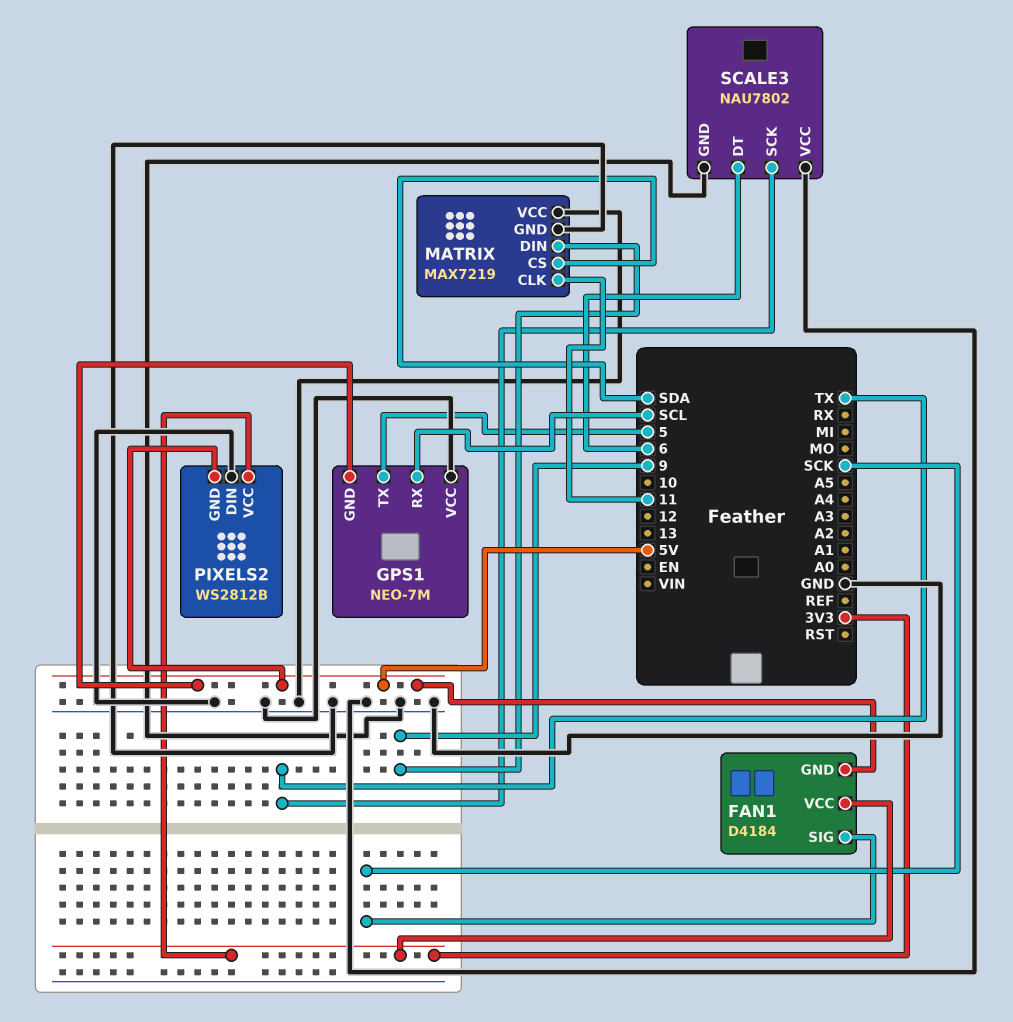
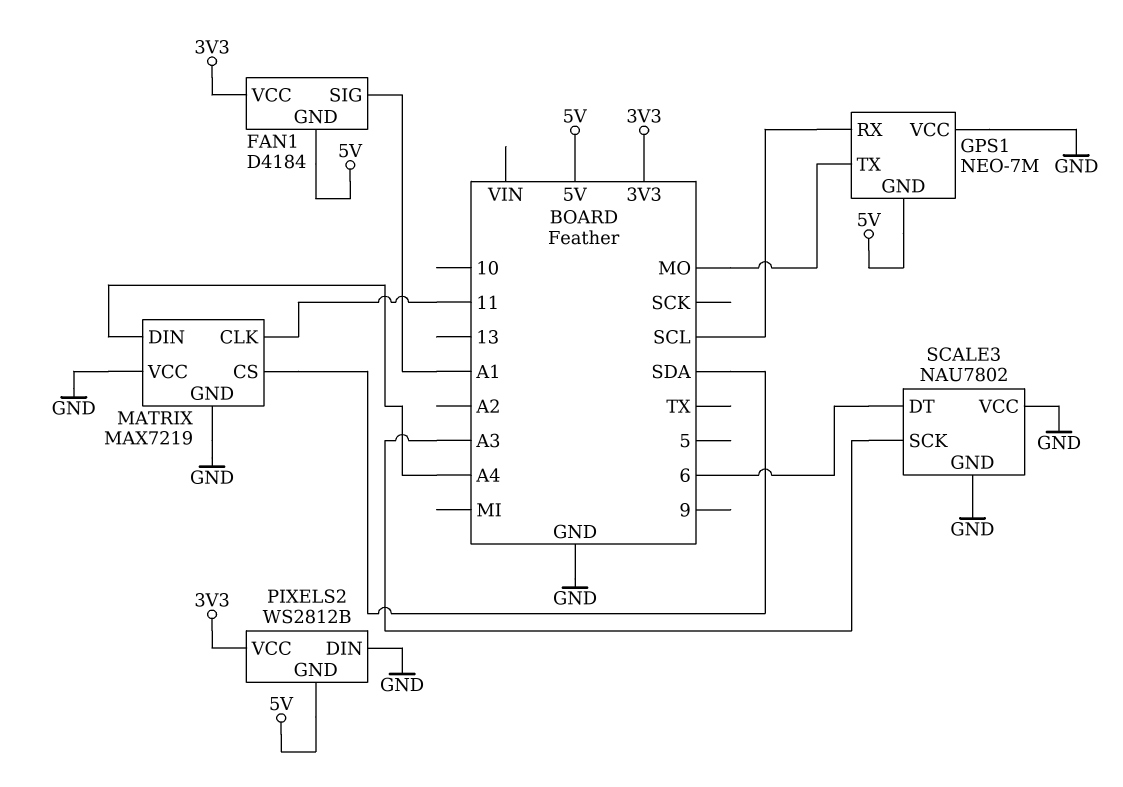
FAN1 pin SIG: SCK -> A1
GPS1 pin TX: 5 -> MO
MATRIX pin DIN: 9 -> A4
SCALE3 pin SCK: TX -> A3

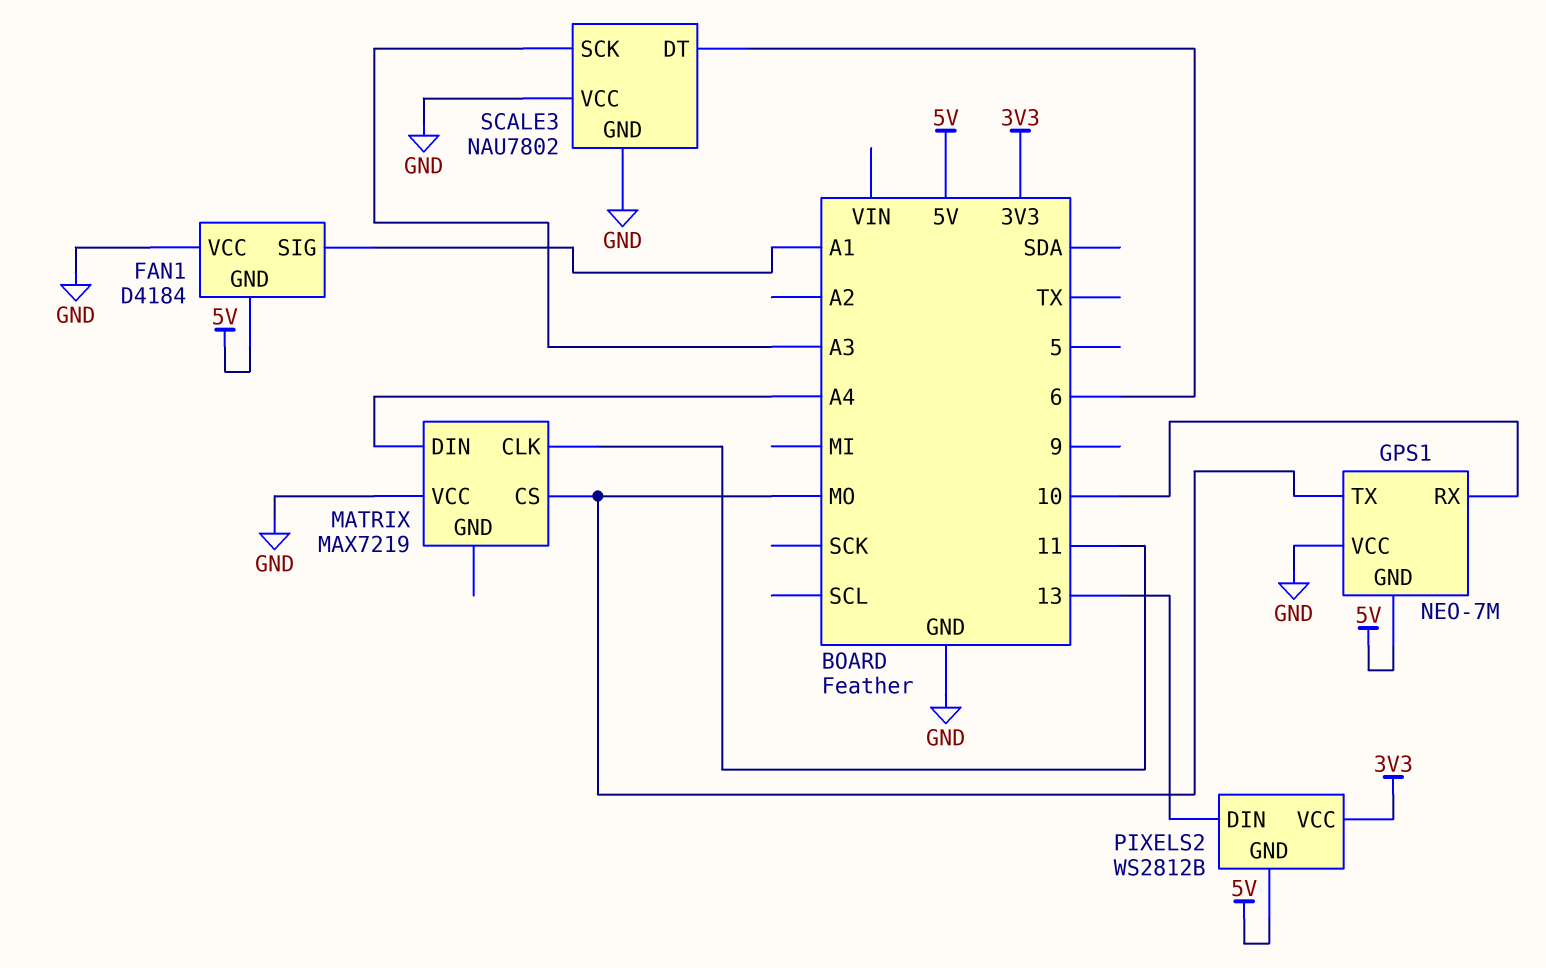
FAN1 pin VCC: 3V3 -> GND
GPS1 pin RX: SCL -> 10
MATRIX pin CS: SDA -> MO
MATRIX pin GND: GND -> none
PIXELS2 pin DIN: GND -> 13

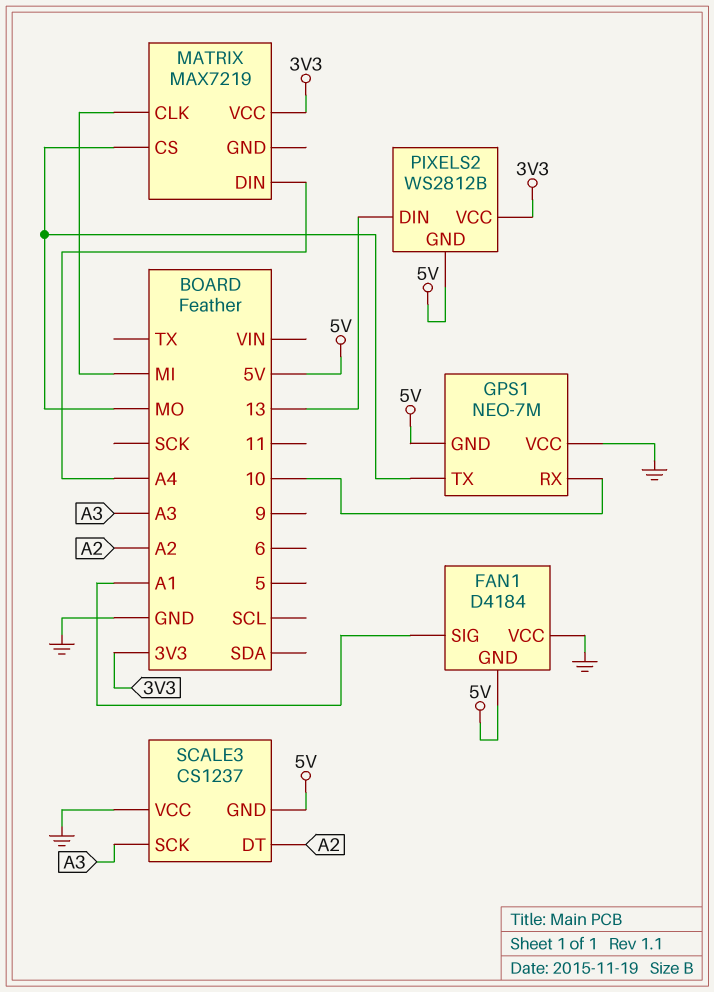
MATRIX pin CLK: 11 -> MI
MATRIX pin VCC: GND -> 3V3
SCALE3: NAU7802 -> CS1237
SCALE3 pin DT: 6 -> A2
SCALE3 pin GND: GND -> 5V

